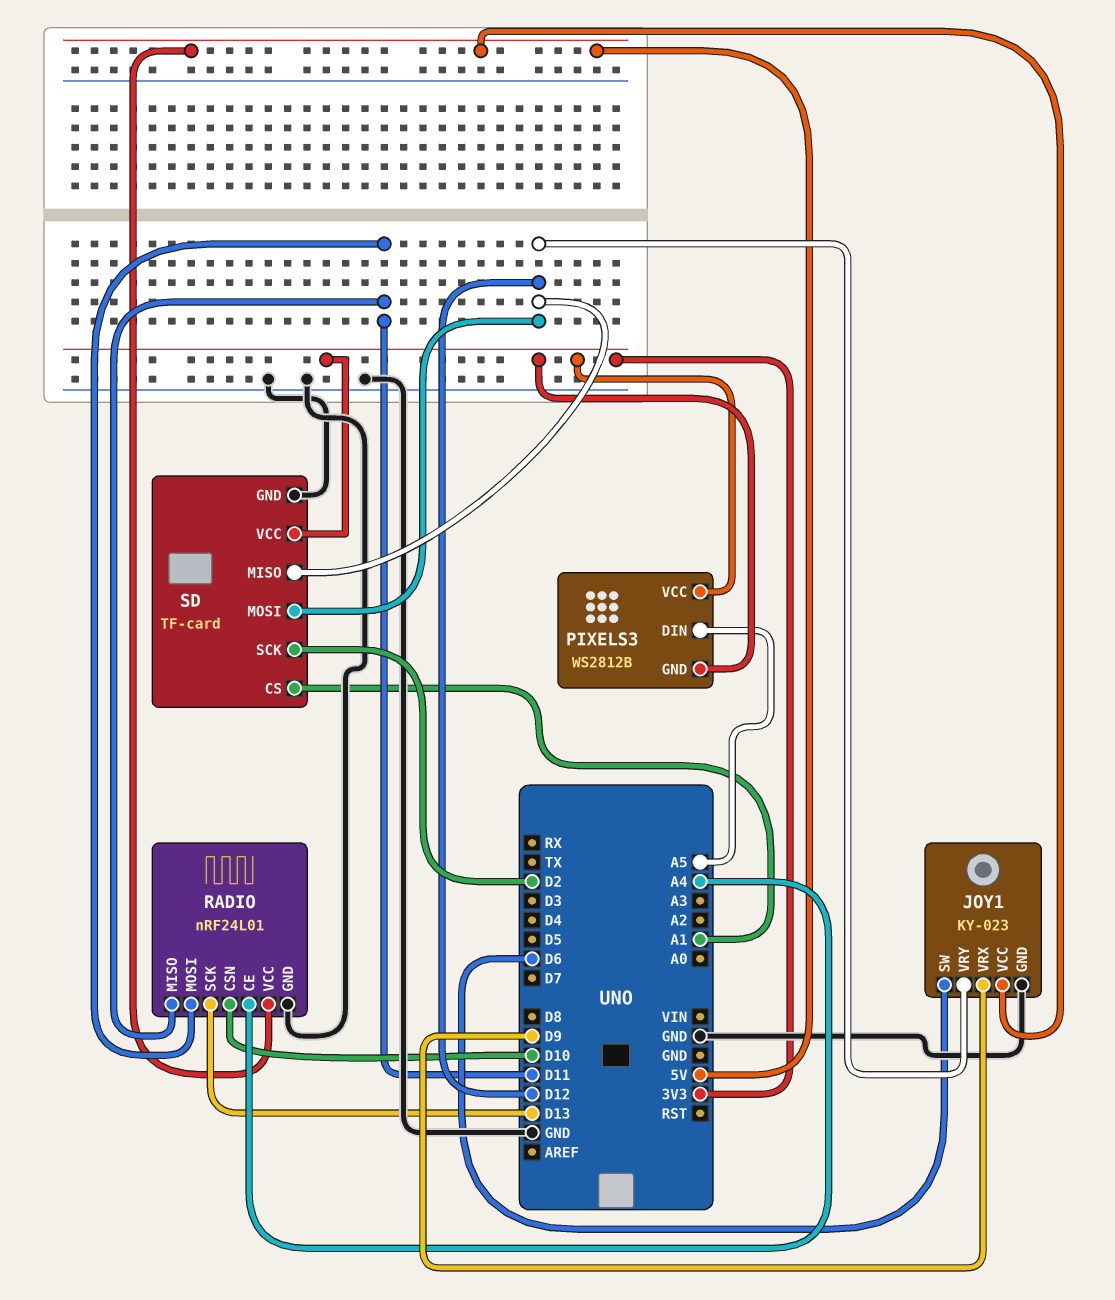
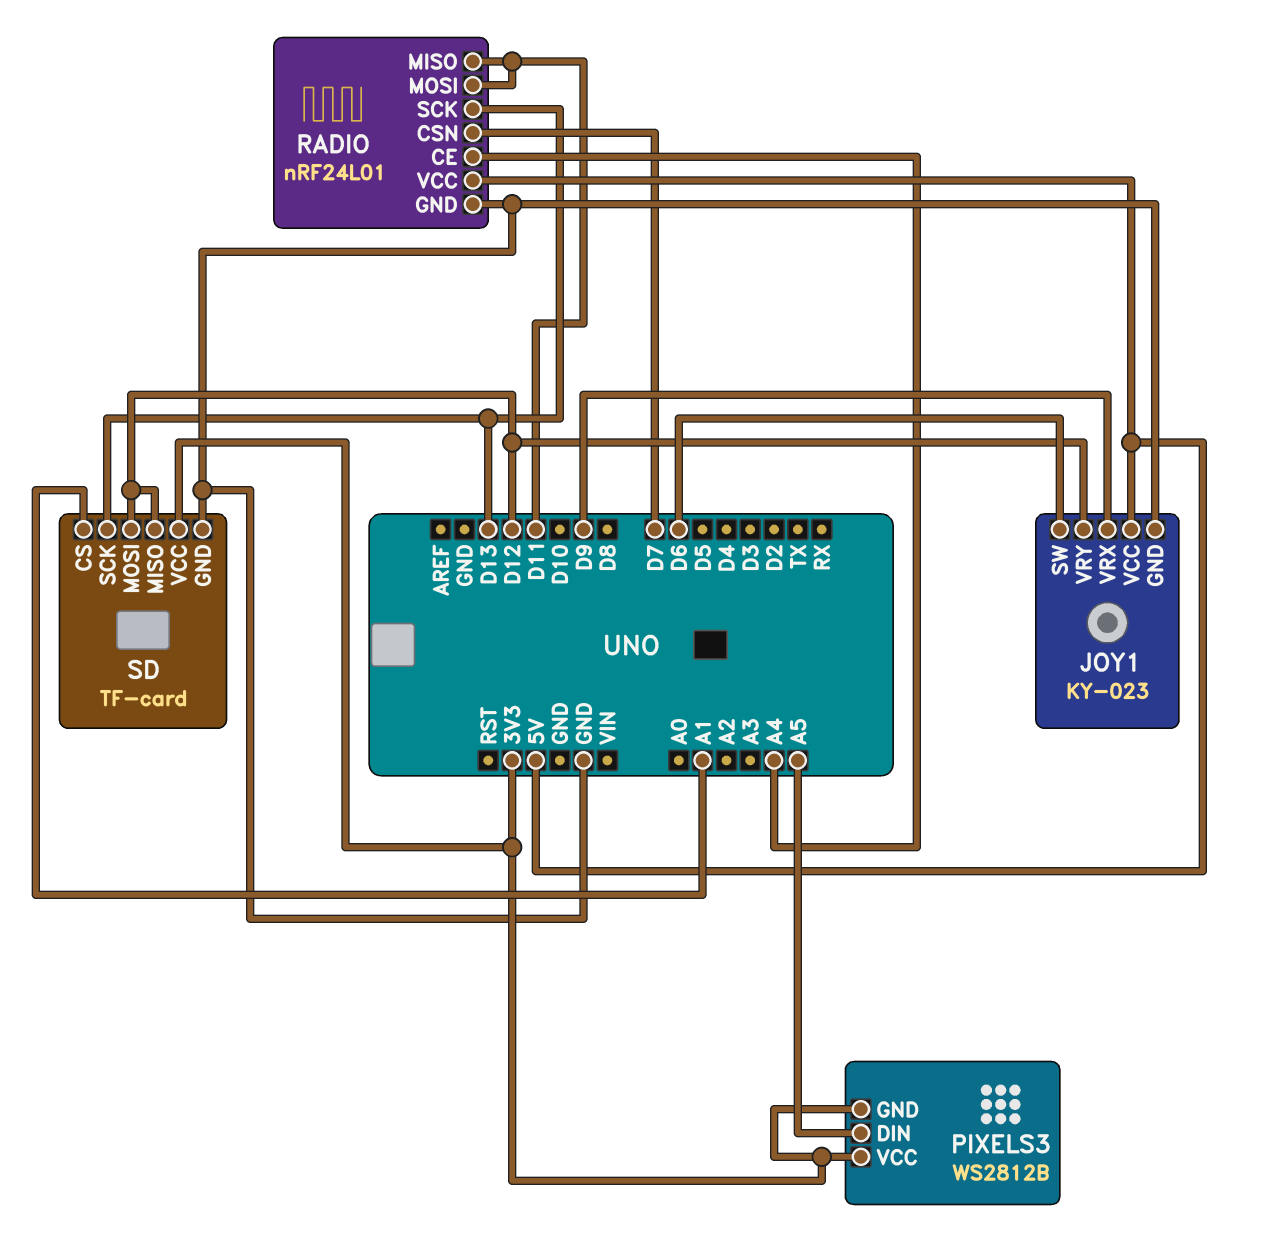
RADIO pin CSN: D10 -> D7
SD pin SCK: D2 -> D13

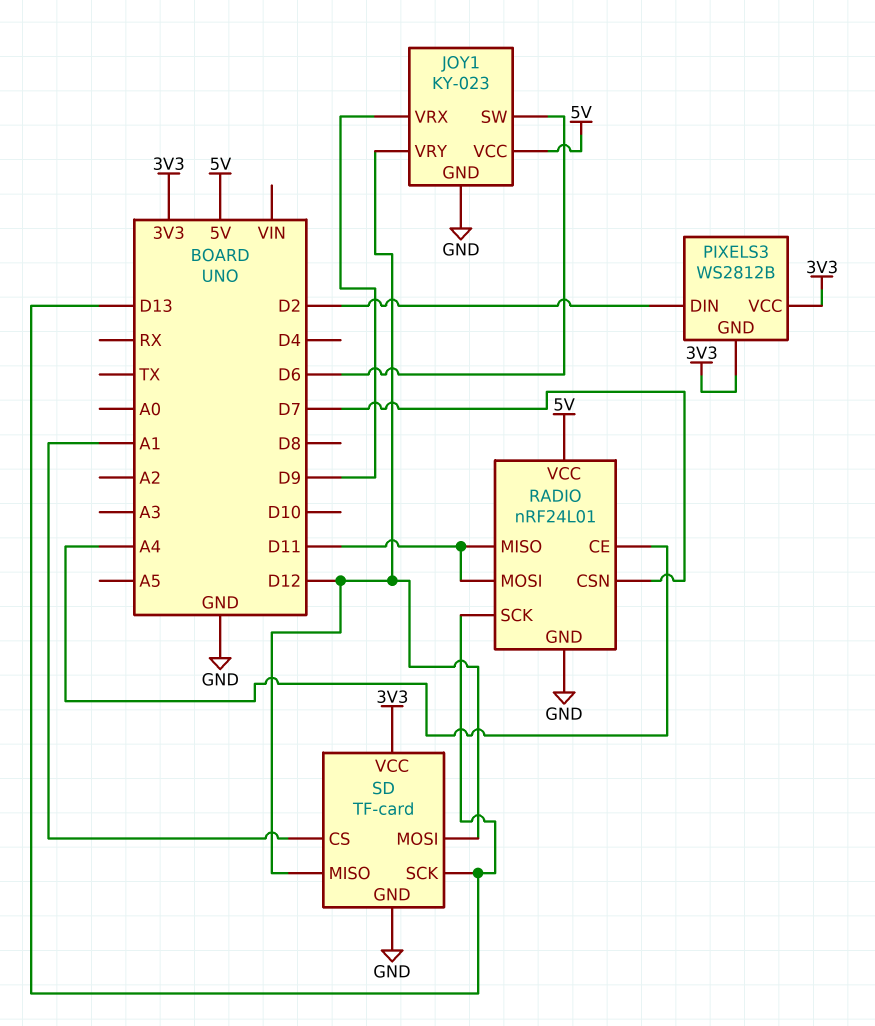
PIXELS3 pin DIN: A5 -> D2

